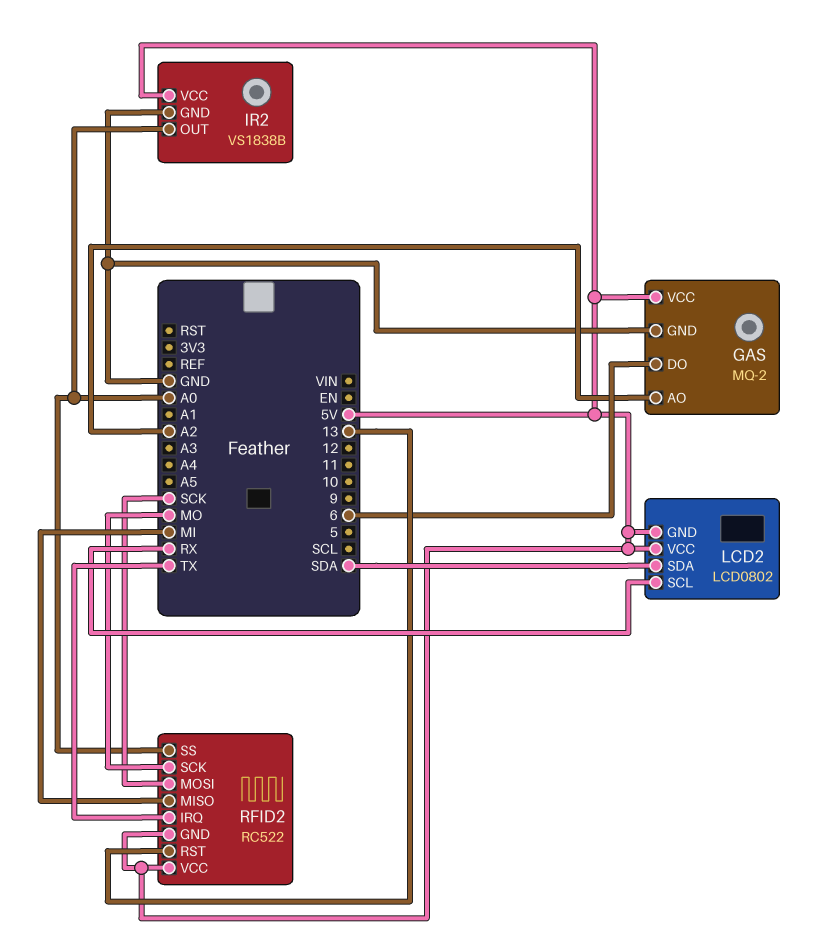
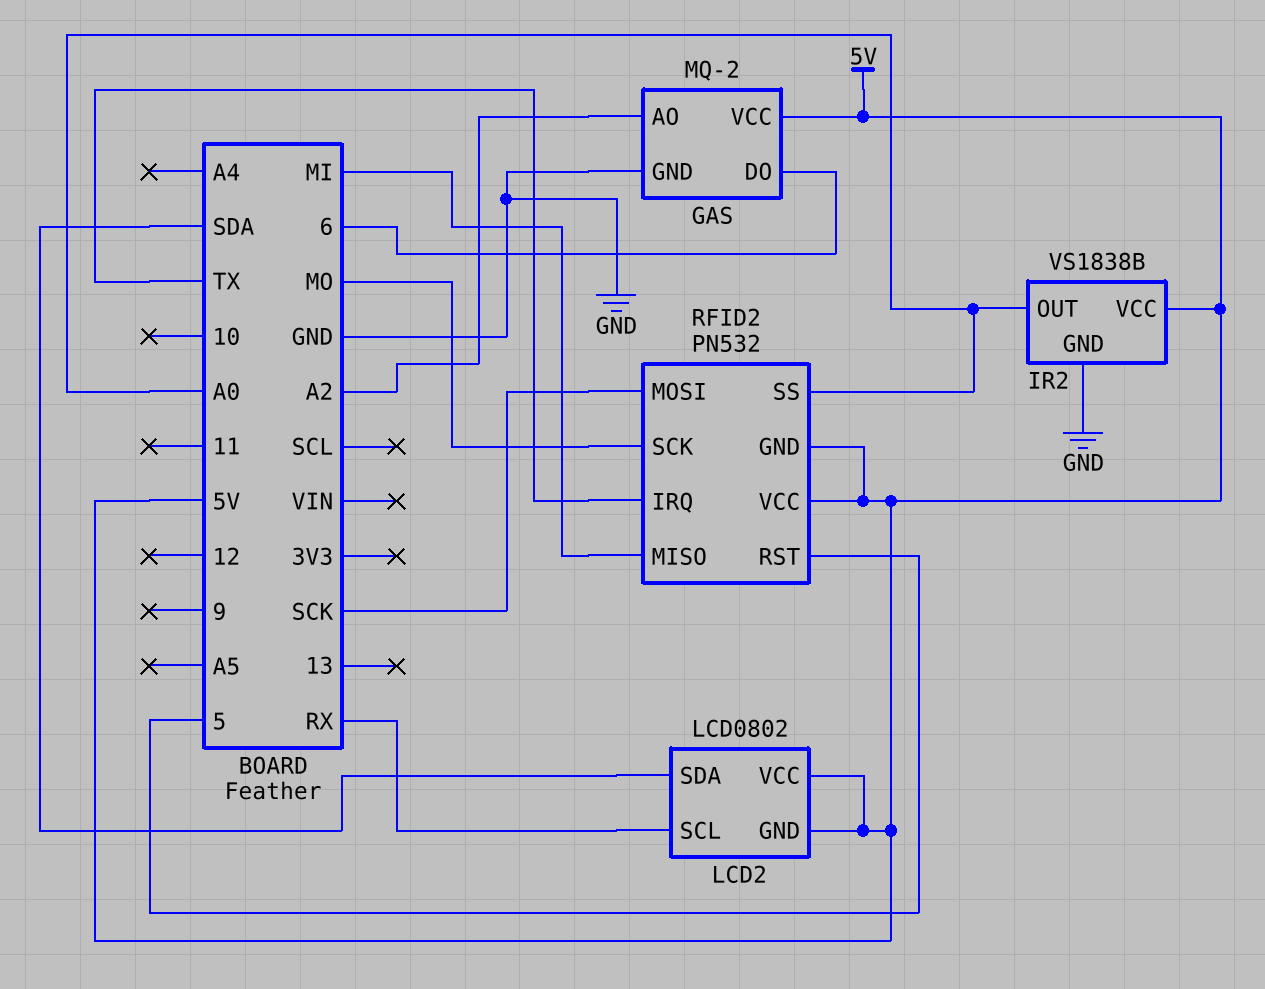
RFID2: RC522 -> PN532
RFID2 pin RST: 13 -> 5

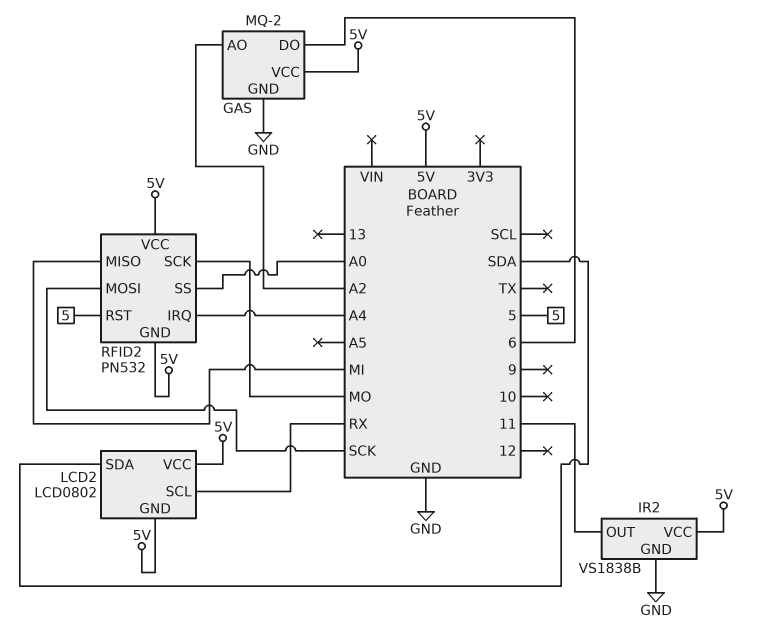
IR2 pin OUT: A0 -> 11
RFID2 pin IRQ: TX -> A4

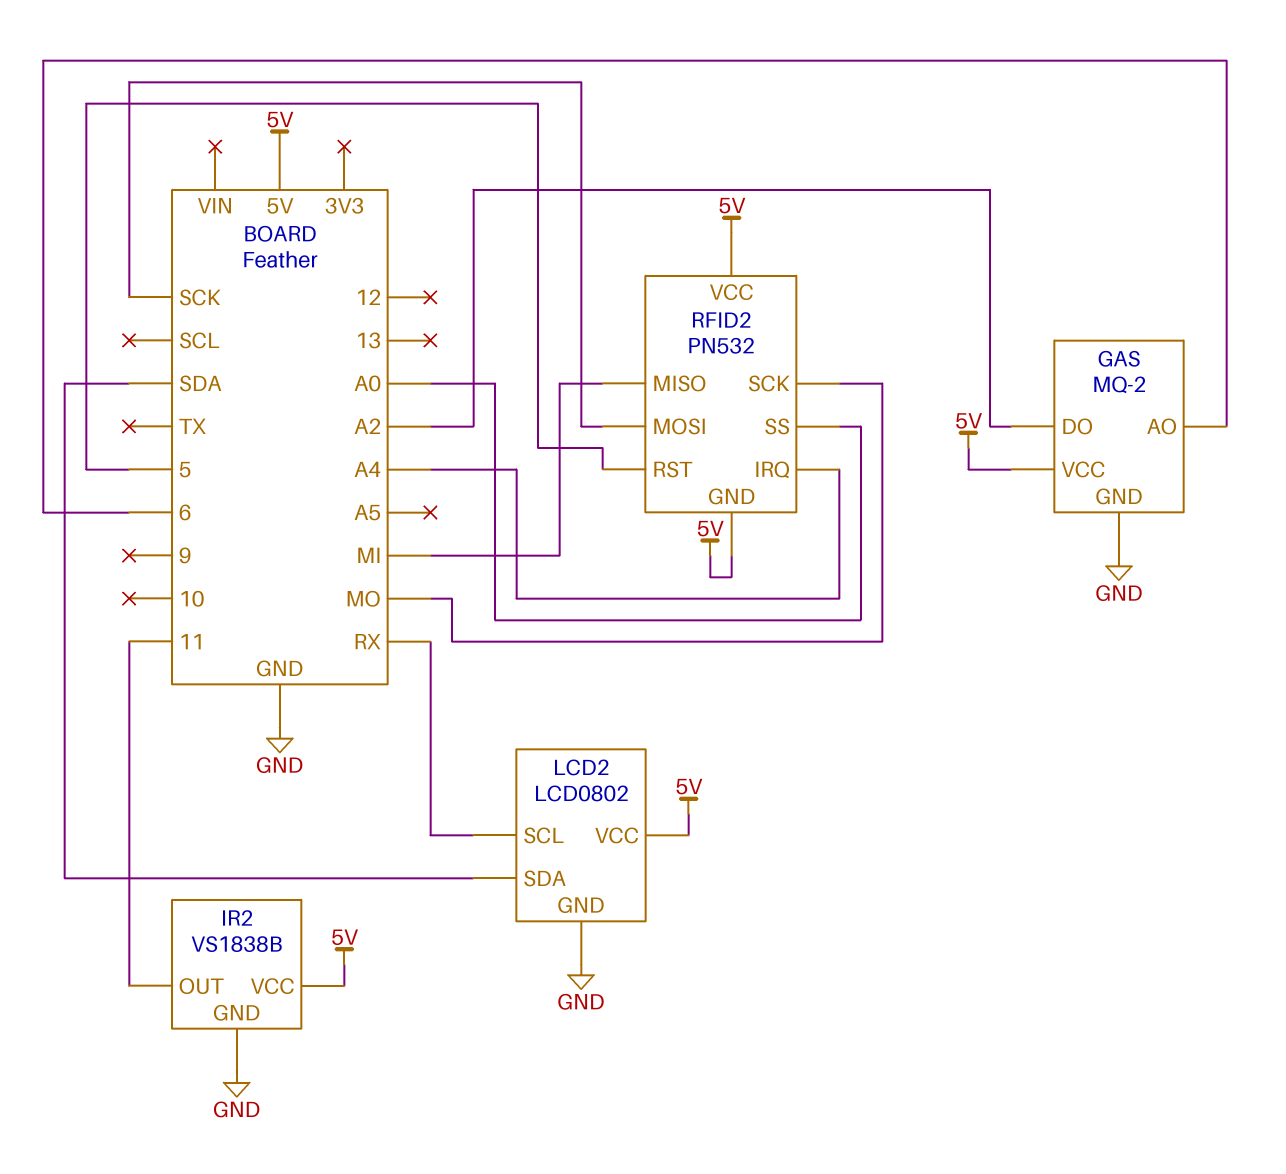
GAS pin AO: A2 -> 6
GAS pin DO: 6 -> A2
LCD2 pin GND: 5V -> GND

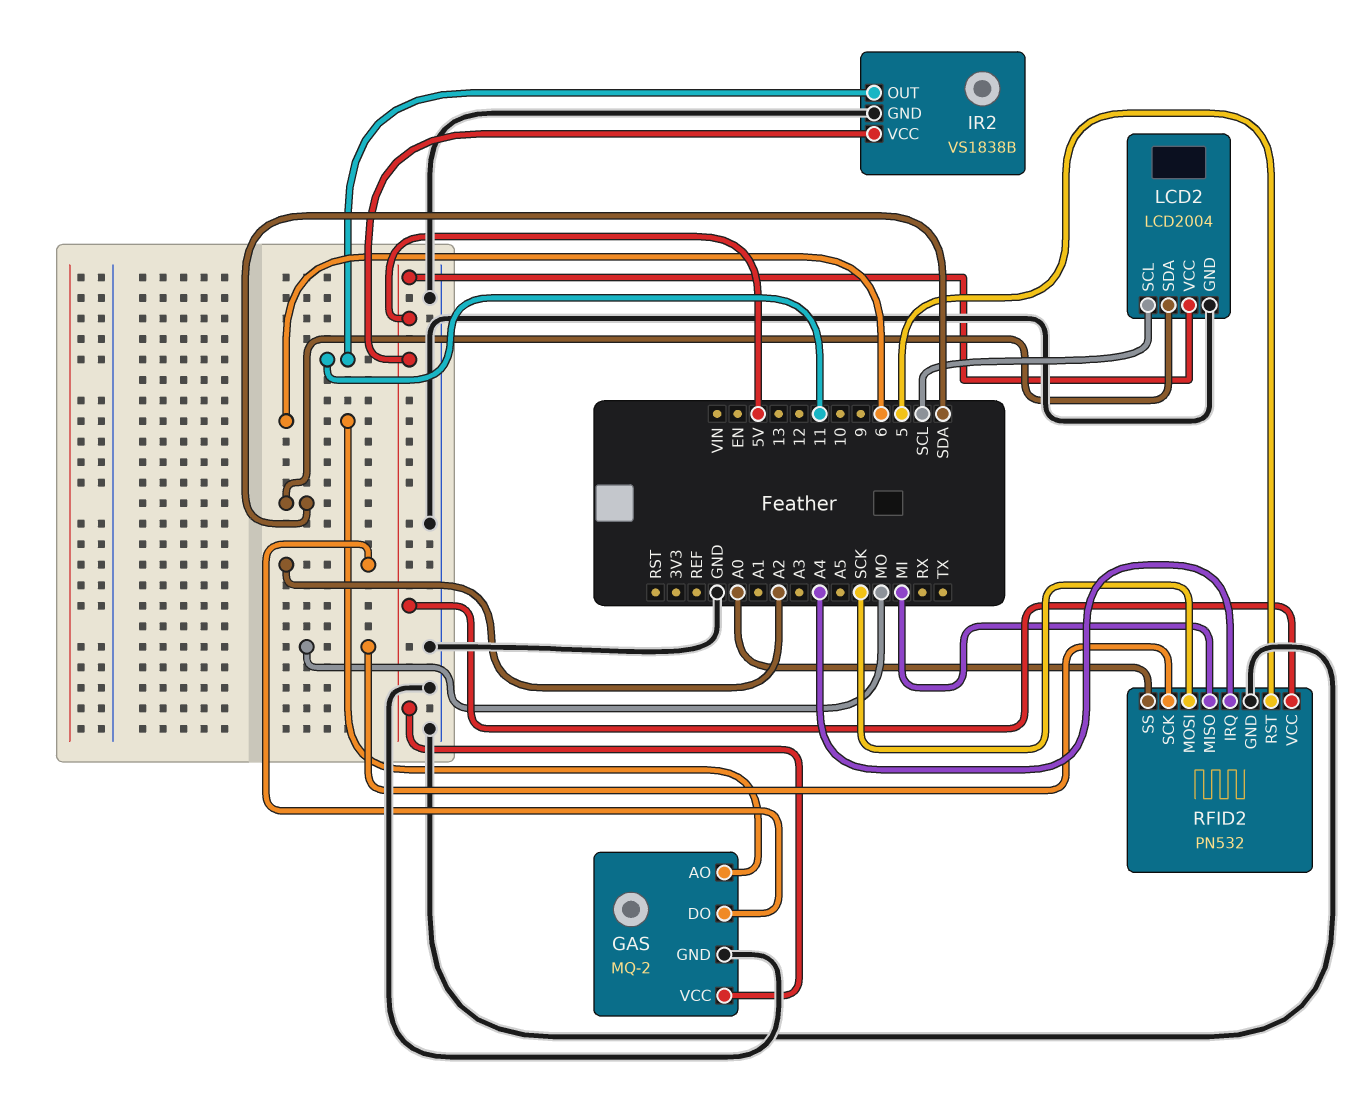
LCD2: LCD0802 -> LCD2004
LCD2 pin SCL: RX -> SCL
RFID2 pin GND: 5V -> GND

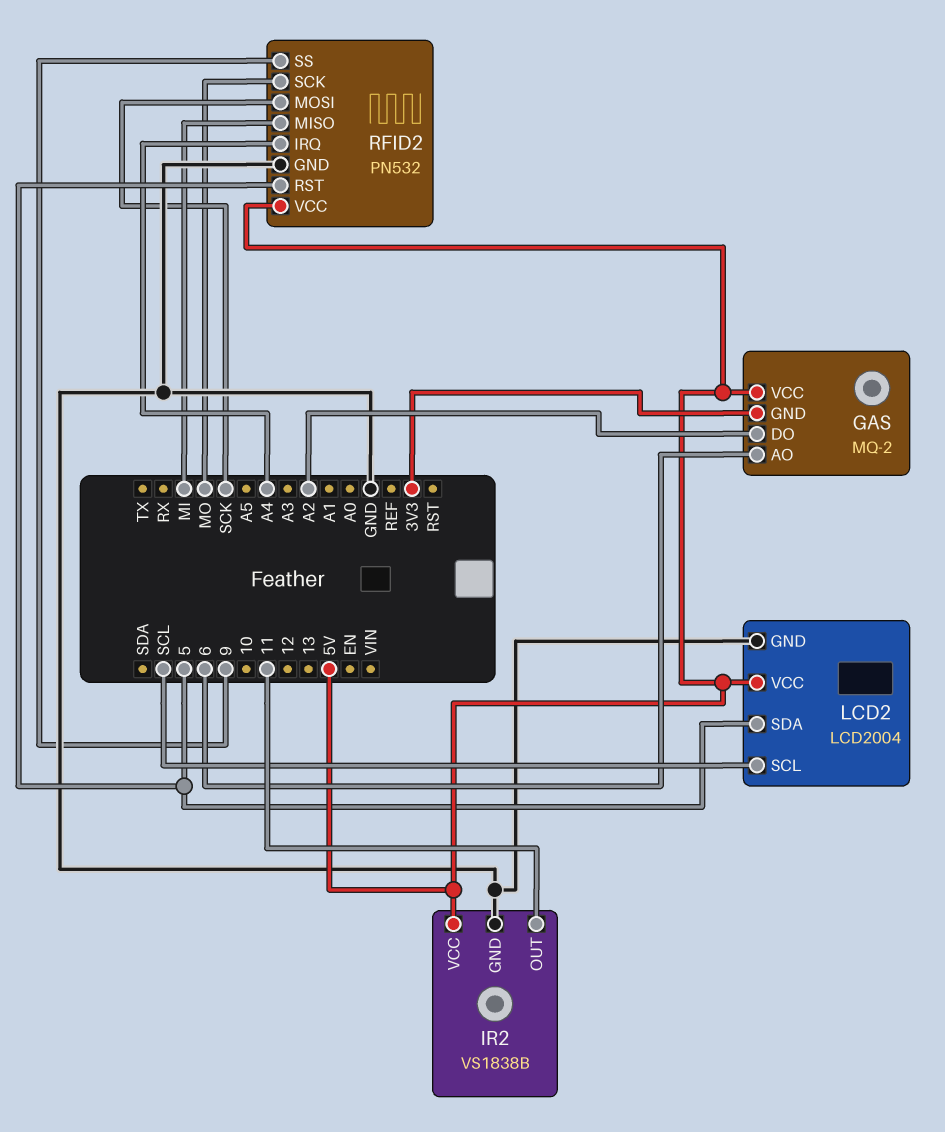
GAS pin GND: GND -> 3V3
LCD2 pin SDA: SDA -> 5
RFID2 pin SS: A0 -> 9

